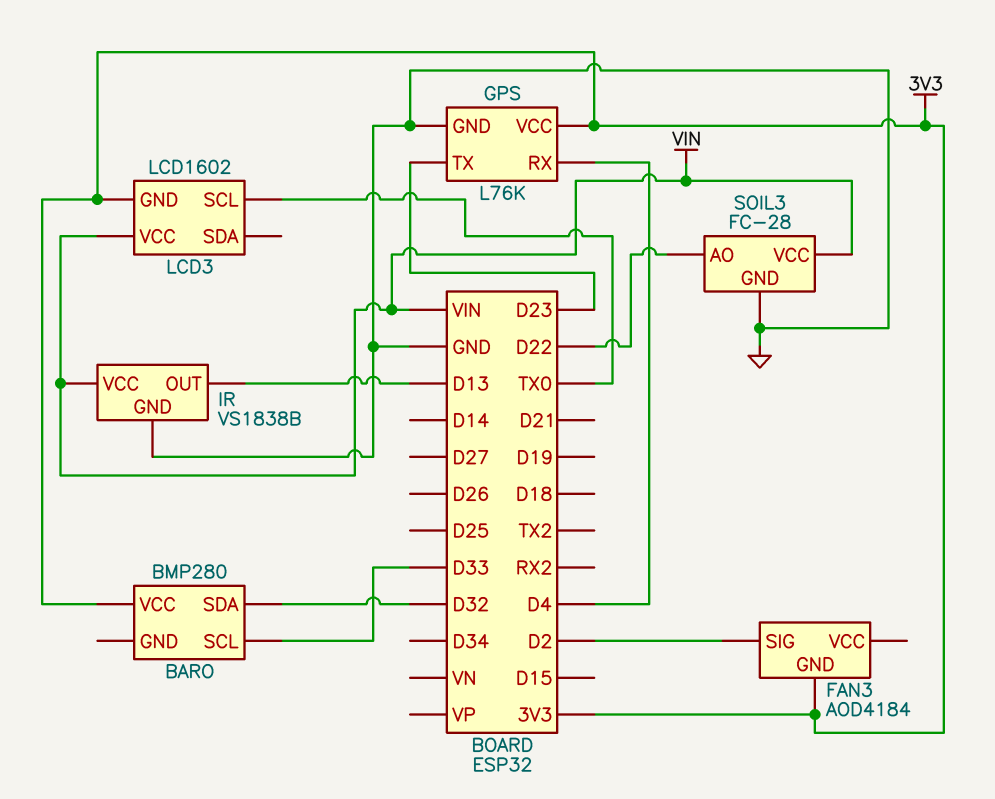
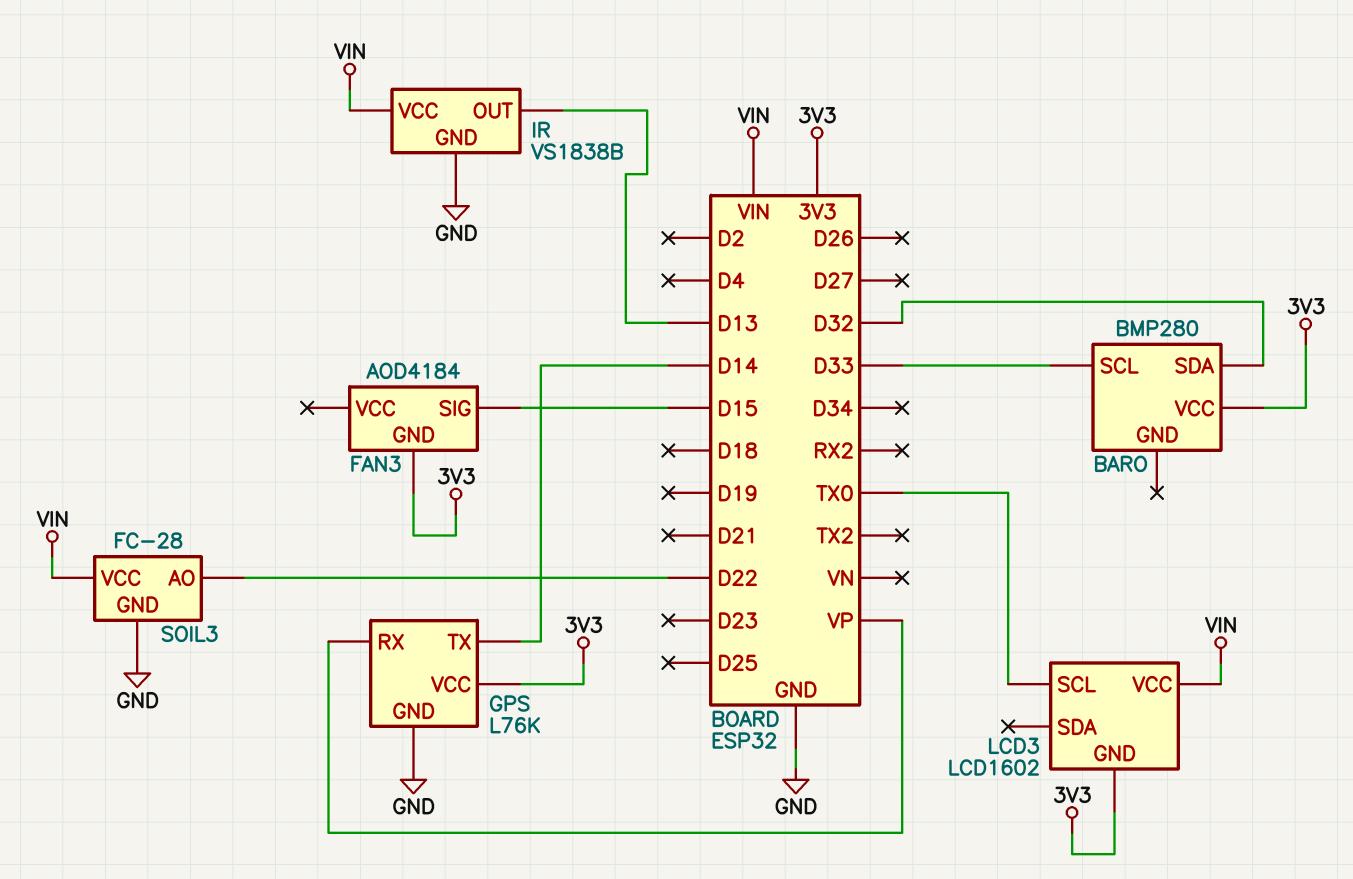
FAN3 pin SIG: D2 -> D15
GPS pin RX: D4 -> VP
GPS pin TX: D23 -> D14

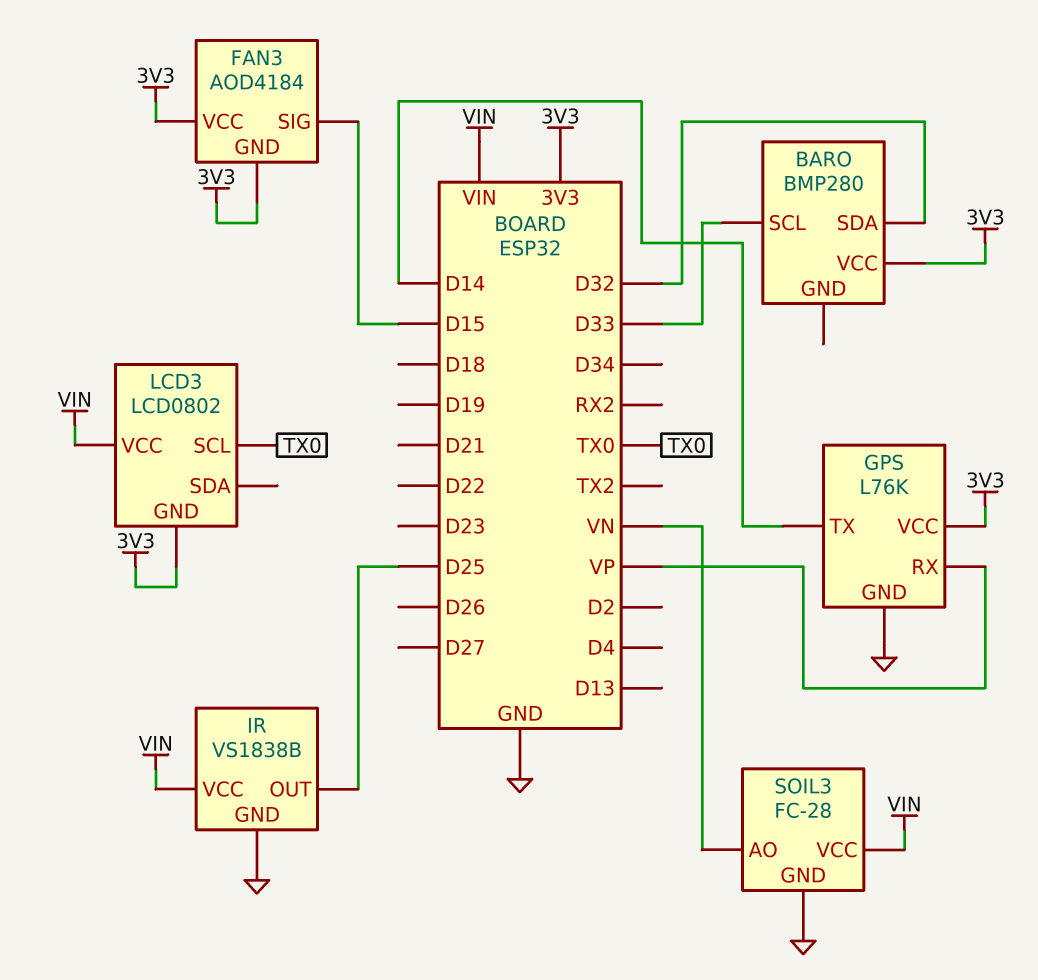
FAN3 pin VCC: none -> 3V3
IR pin OUT: D13 -> D25
LCD3: LCD1602 -> LCD0802
SOIL3 pin AO: D22 -> VN

